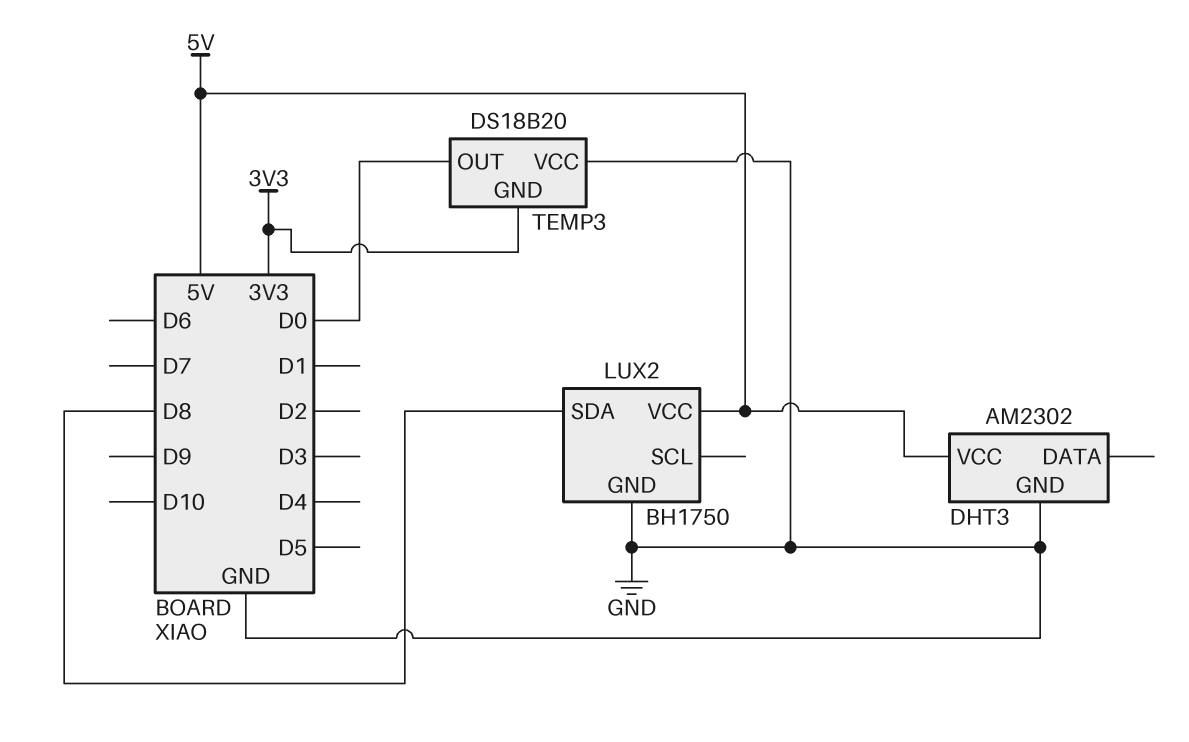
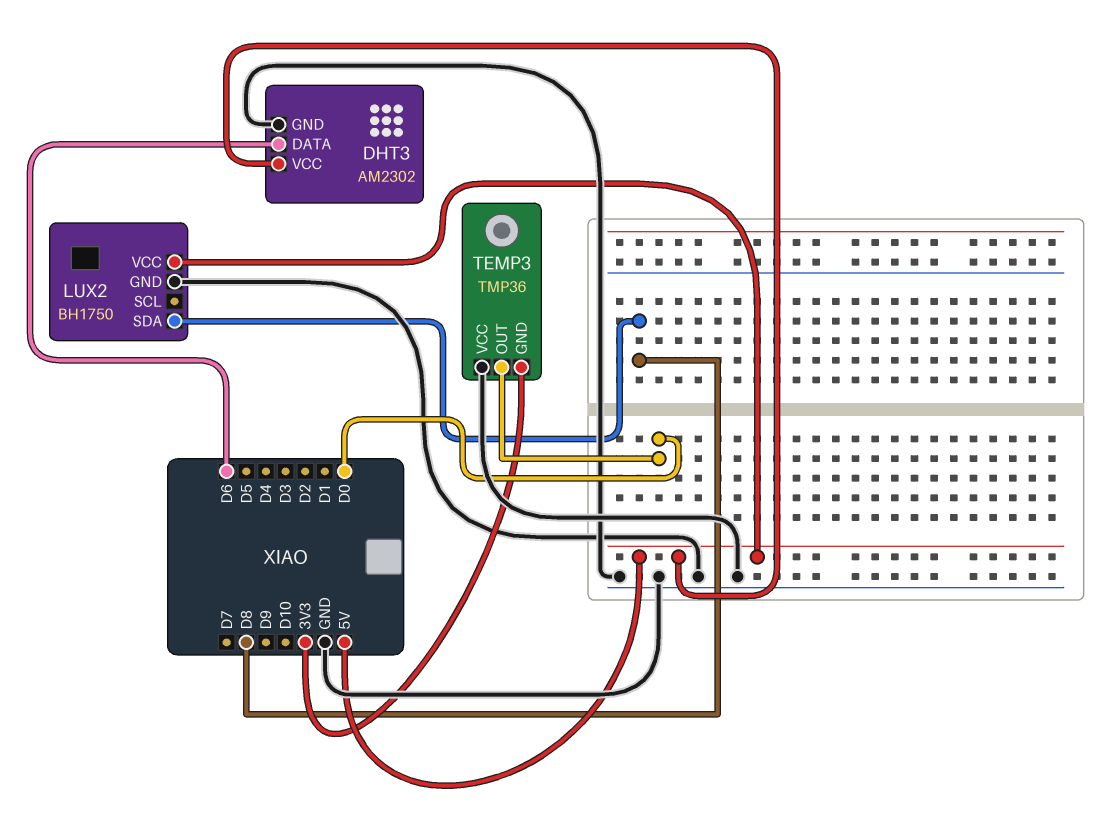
DHT3 pin DATA: none -> D6
TEMP3: DS18B20 -> TMP36

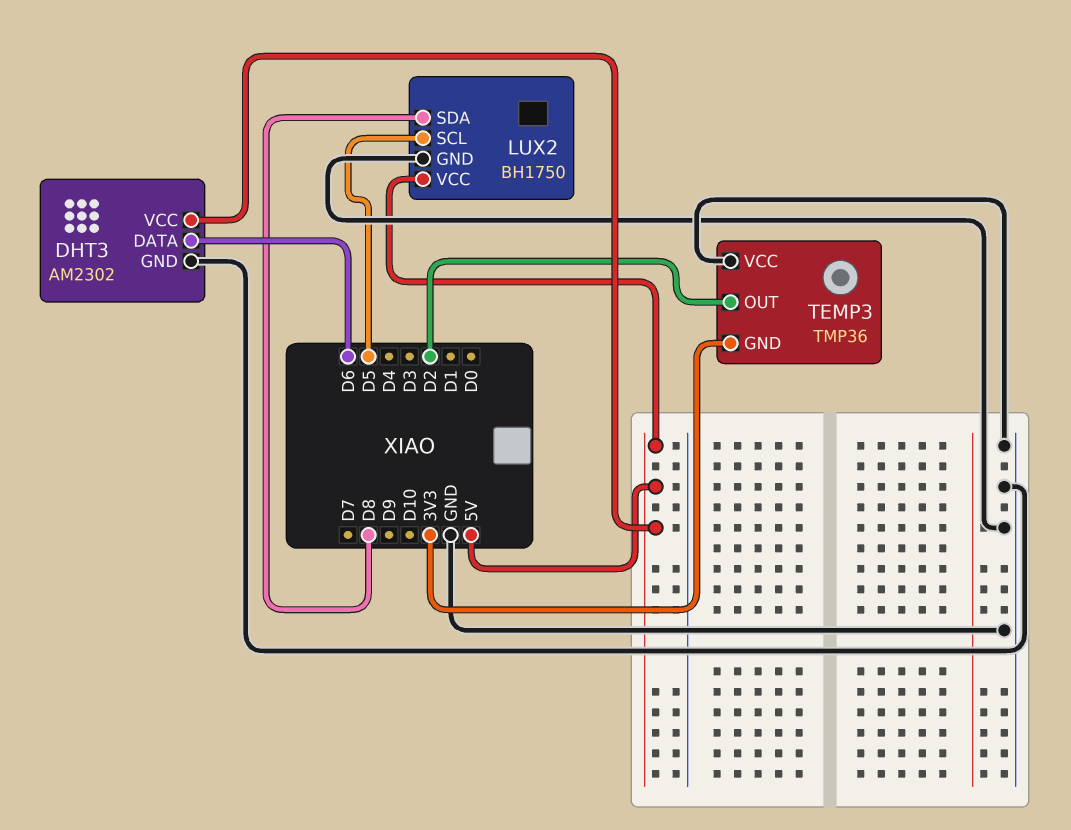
LUX2 pin SCL: none -> D5
TEMP3 pin OUT: D0 -> D2

